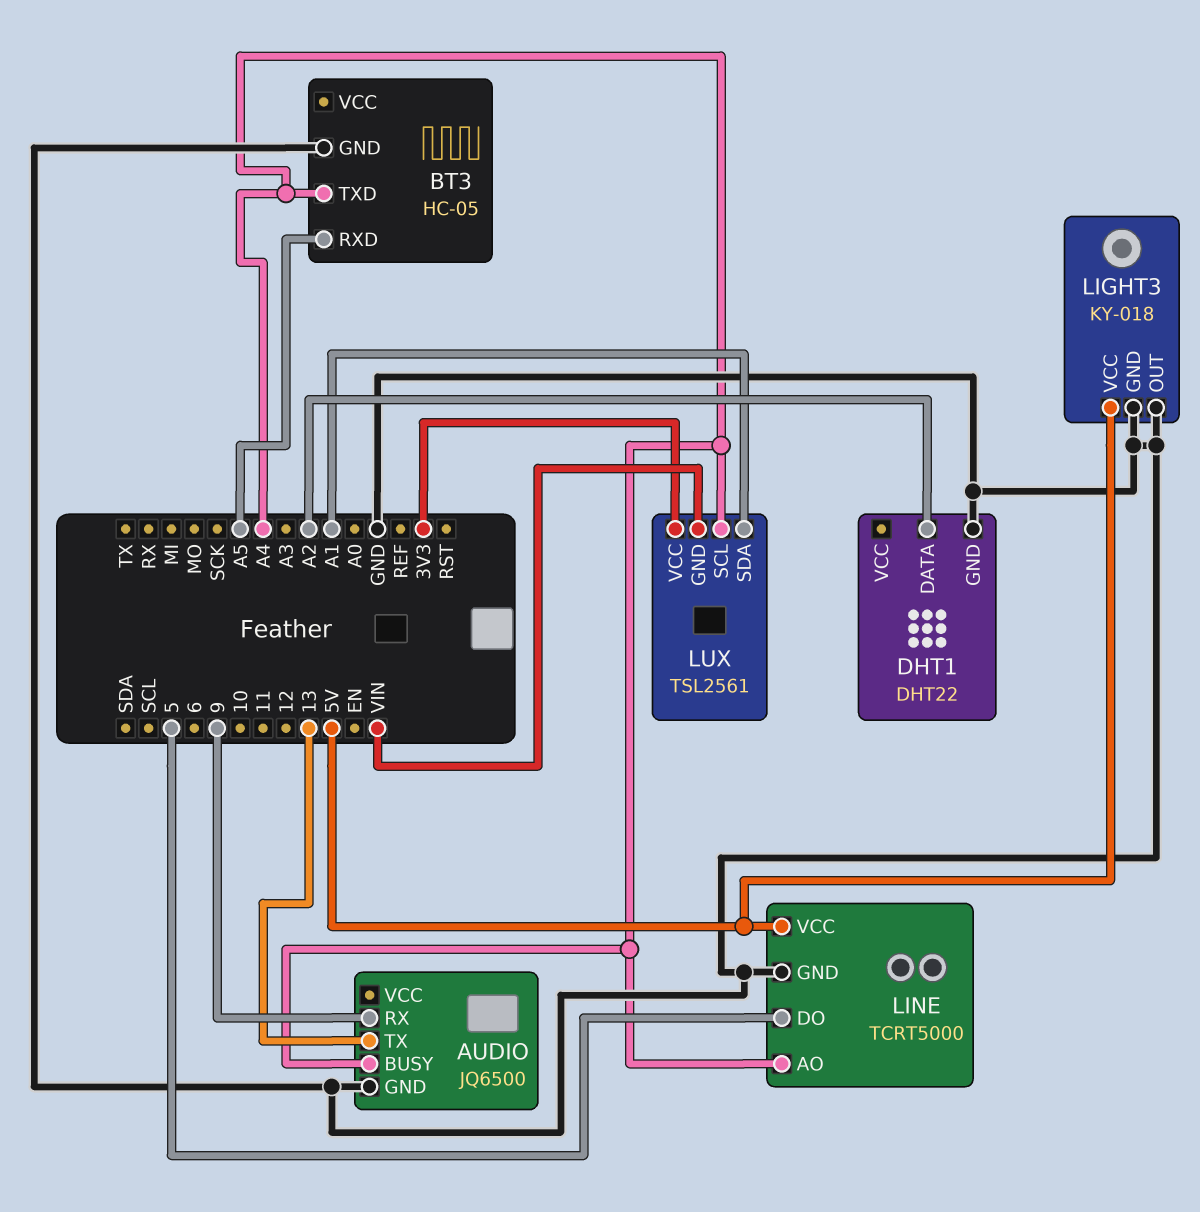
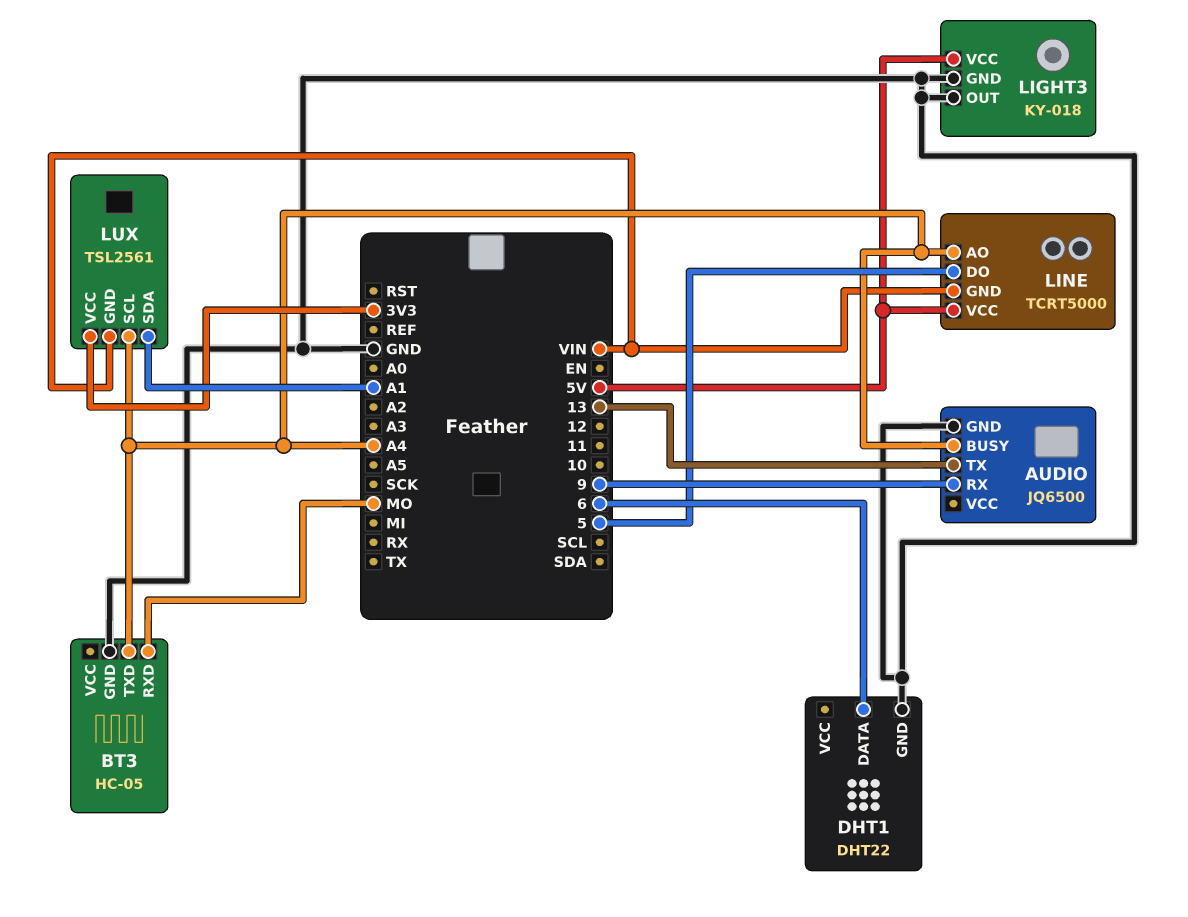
BT3 pin RXD: A5 -> MO
DHT1 pin DATA: A2 -> 6
LINE pin GND: GND -> VIN

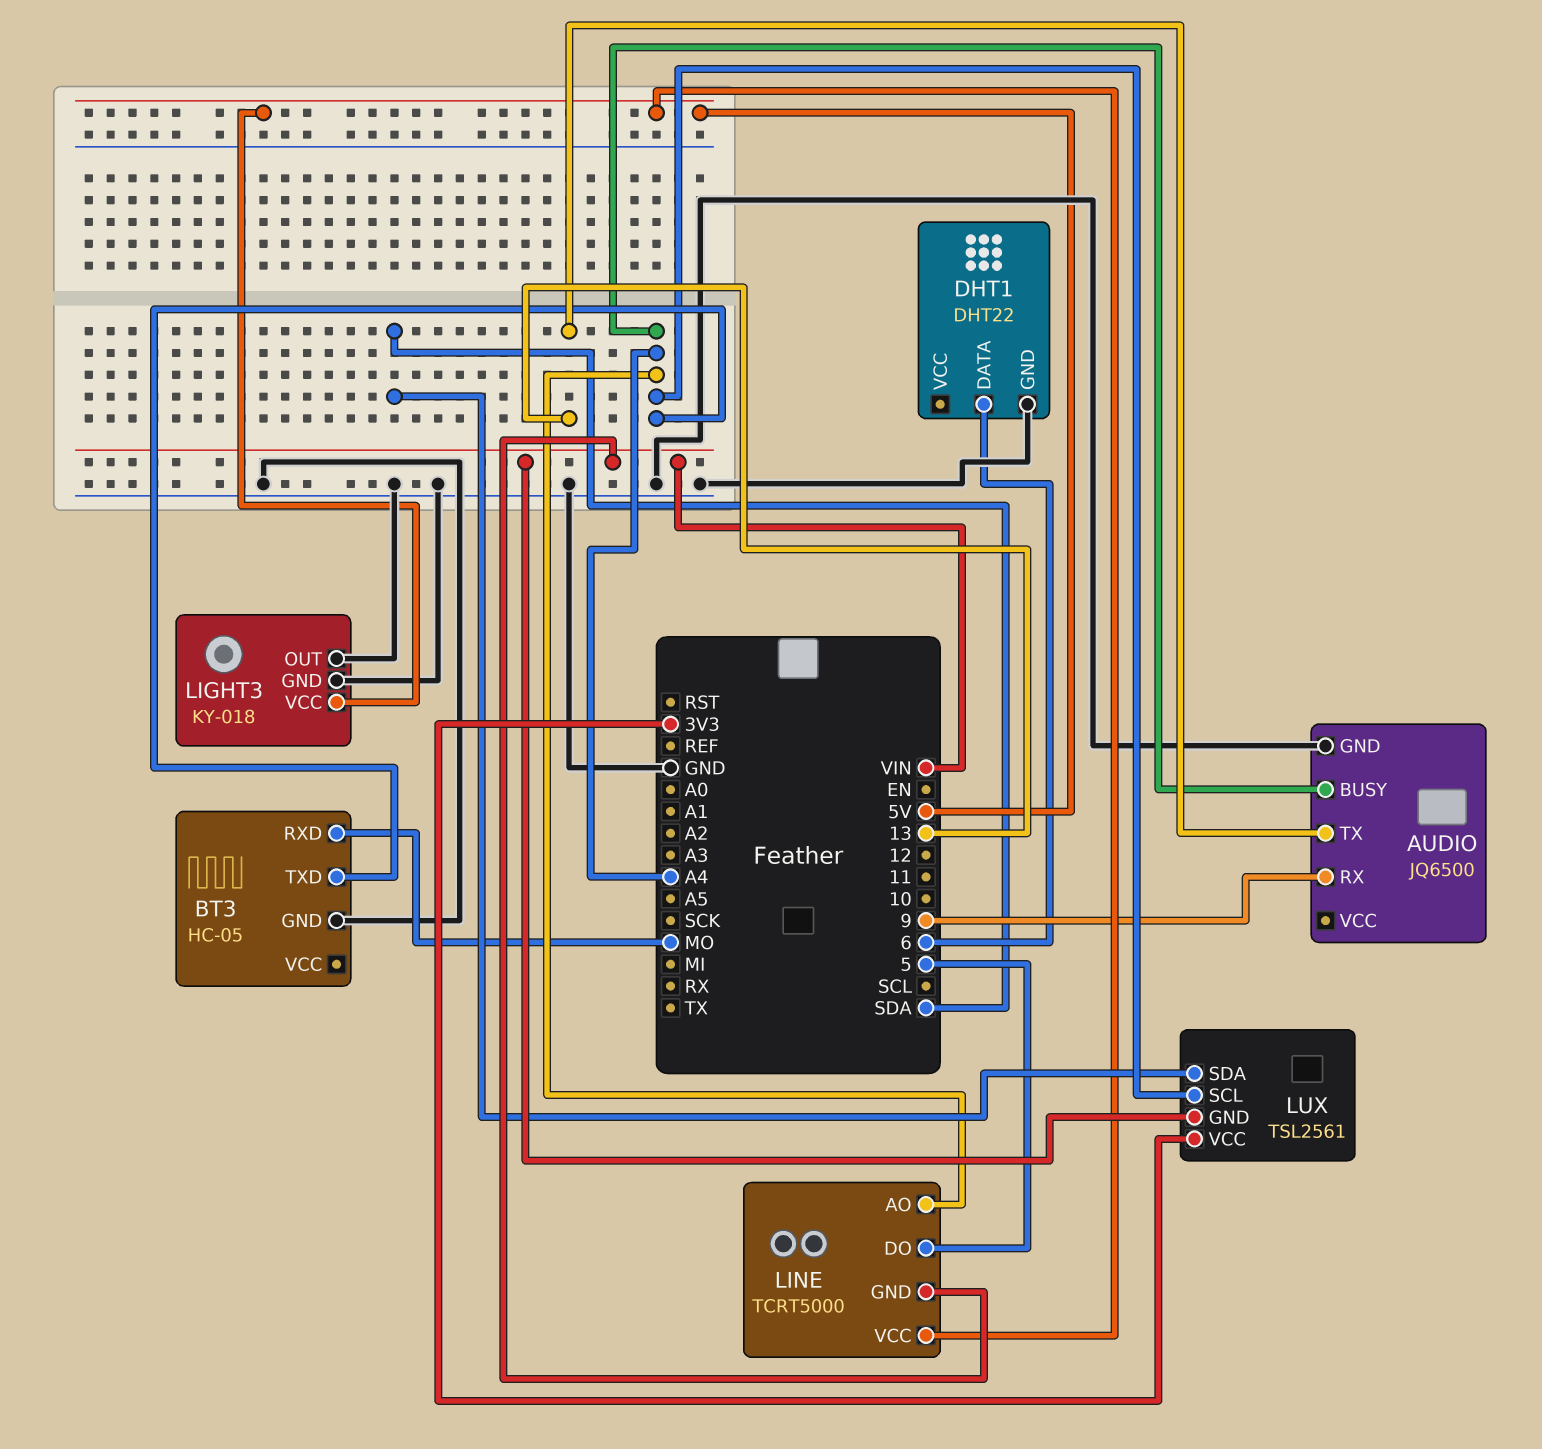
LUX pin SDA: A1 -> SDA

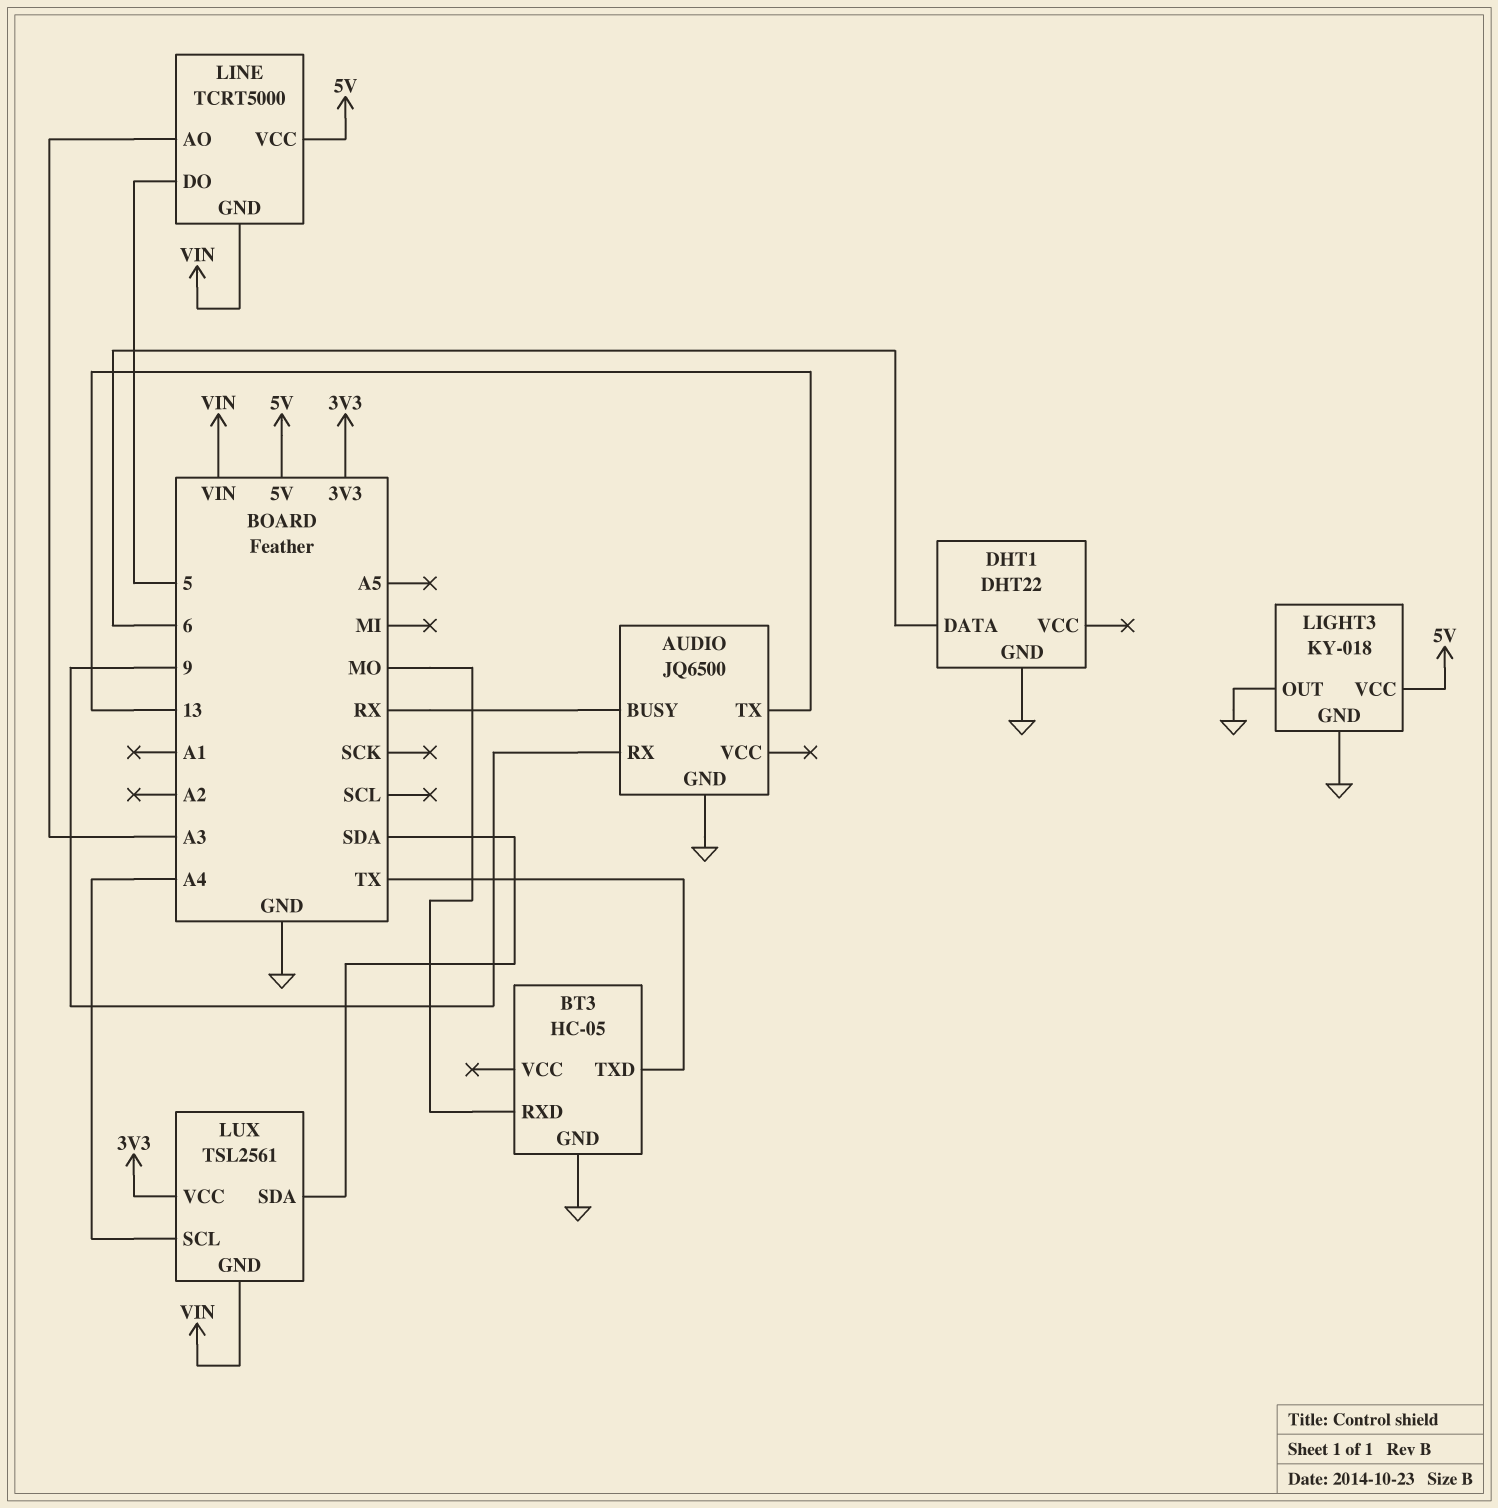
AUDIO pin BUSY: A4 -> RX
BT3 pin TXD: A4 -> TX
LINE pin AO: A4 -> A3

